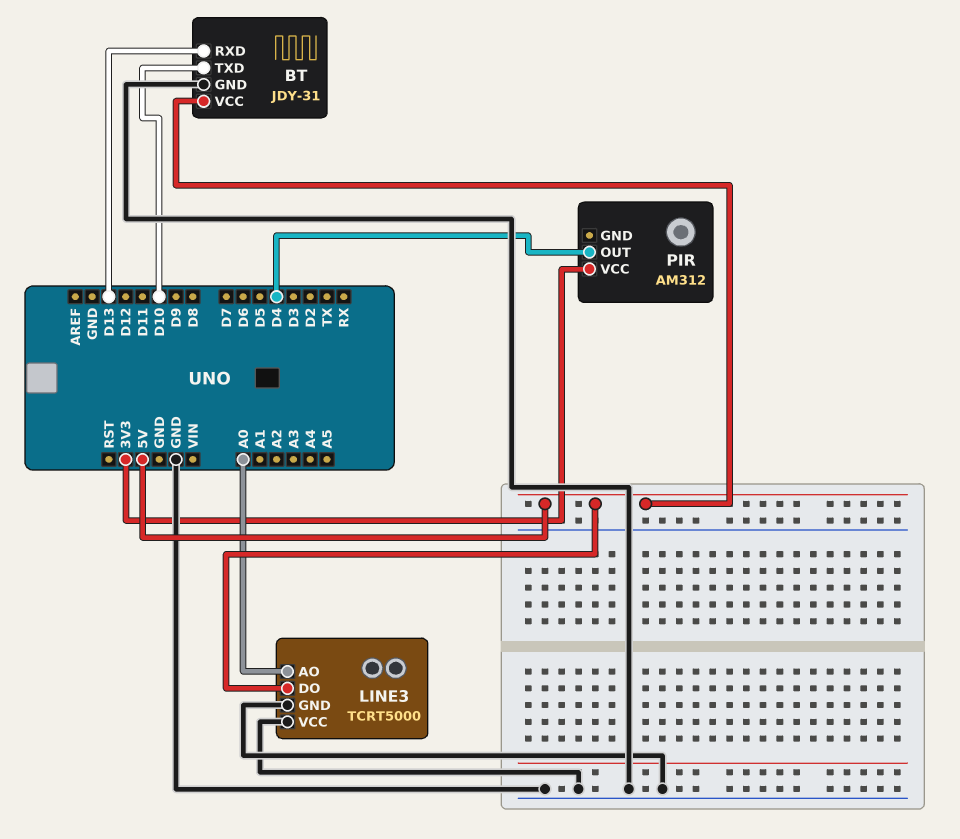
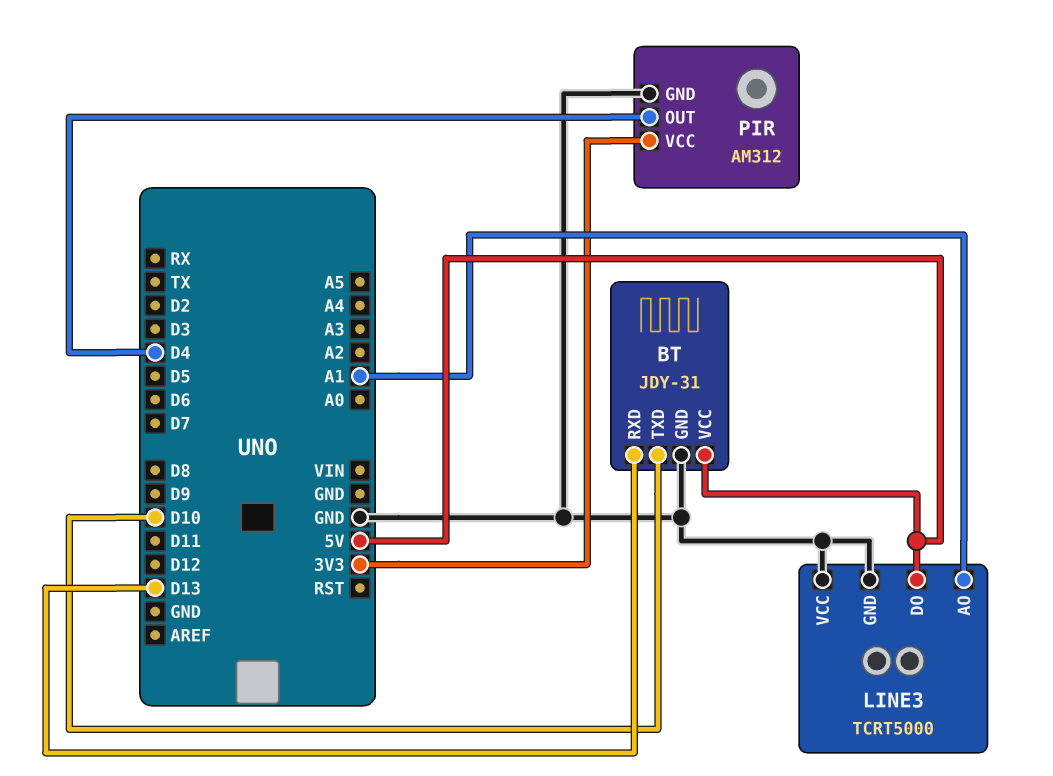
LINE3 pin AO: A0 -> A1
PIR pin GND: none -> GND

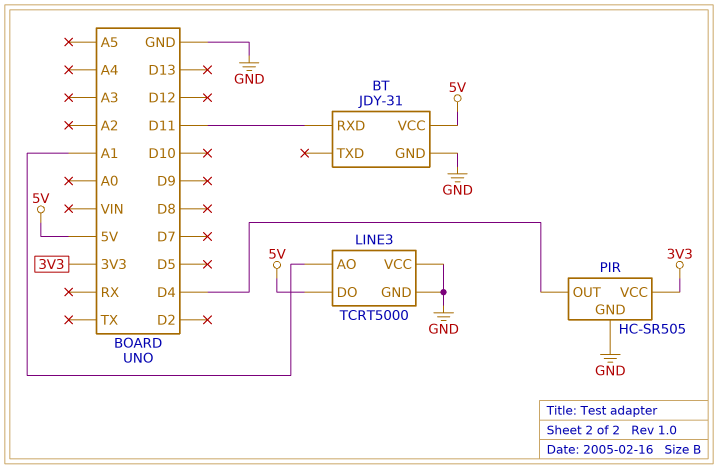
BT pin RXD: D13 -> D11
BT pin TXD: D10 -> none
PIR: AM312 -> HC-SR505

